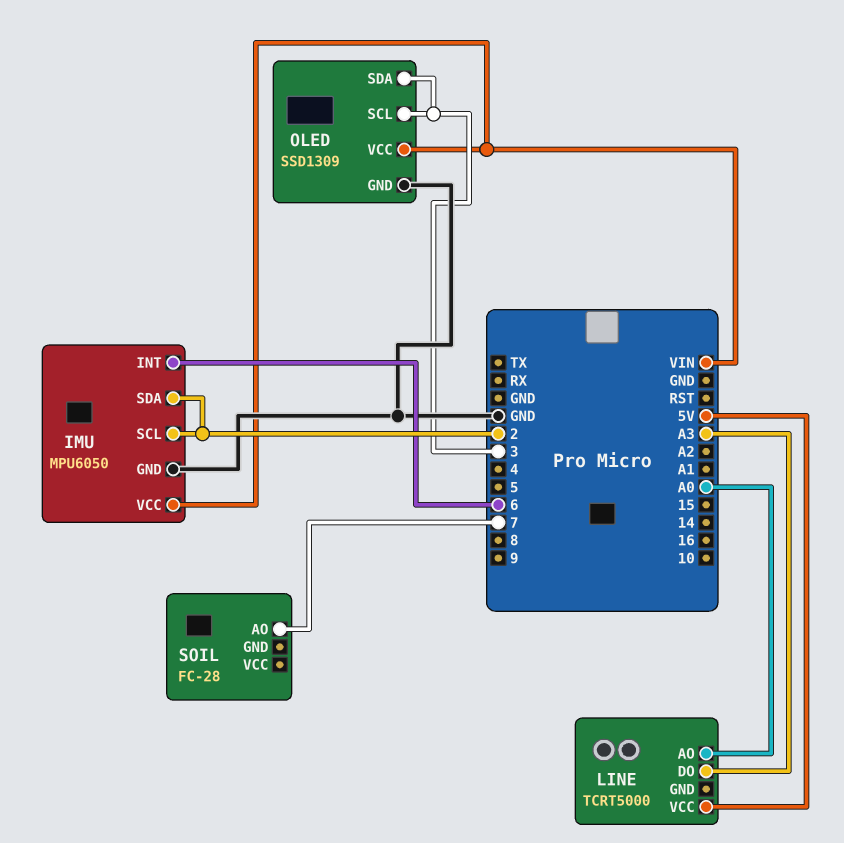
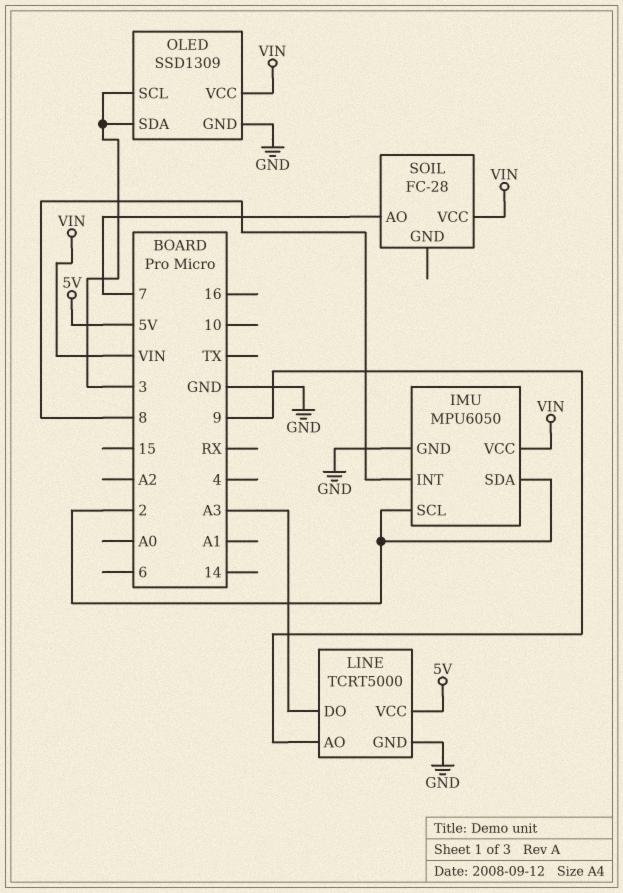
IMU pin INT: 6 -> 8
LINE pin AO: A0 -> 9
LINE pin GND: none -> GND
SOIL pin VCC: none -> VIN

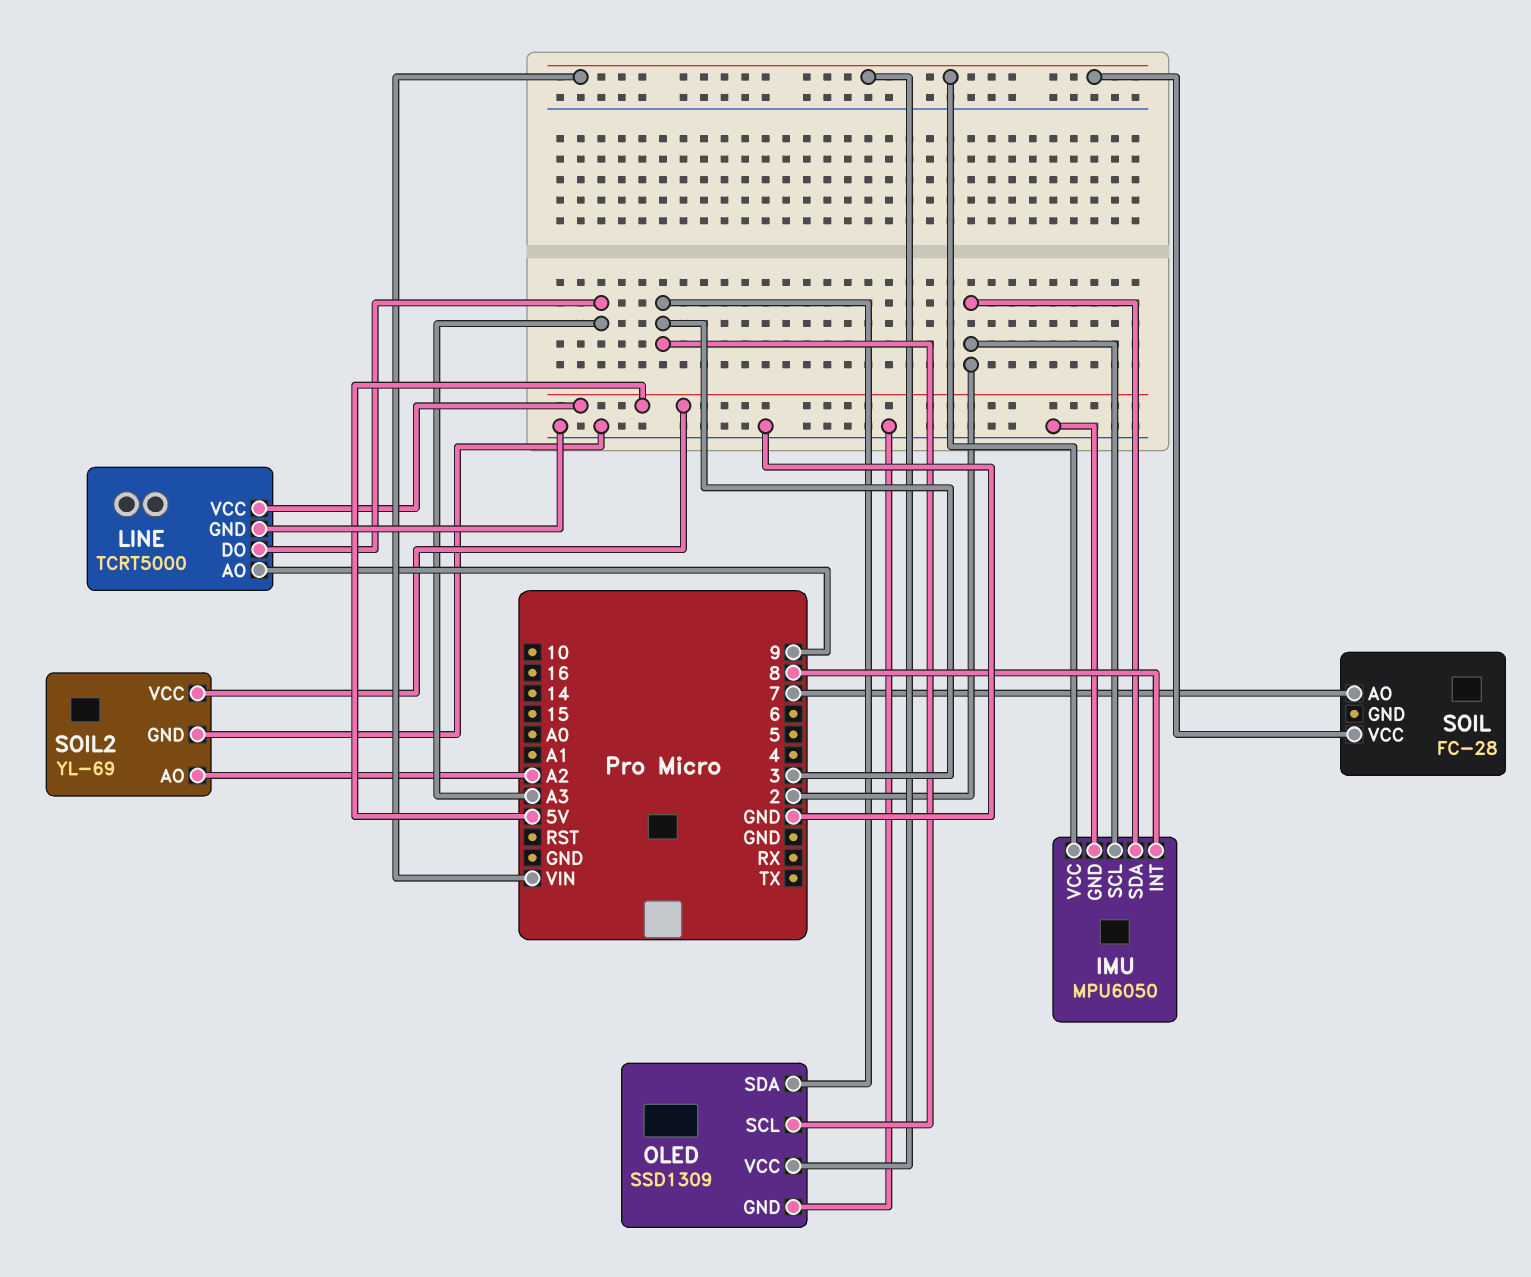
SOIL2: none -> YL-69
SOIL2 pin AO: none -> A2
SOIL2 pin GND: none -> GND
SOIL2 pin VCC: none -> 5V

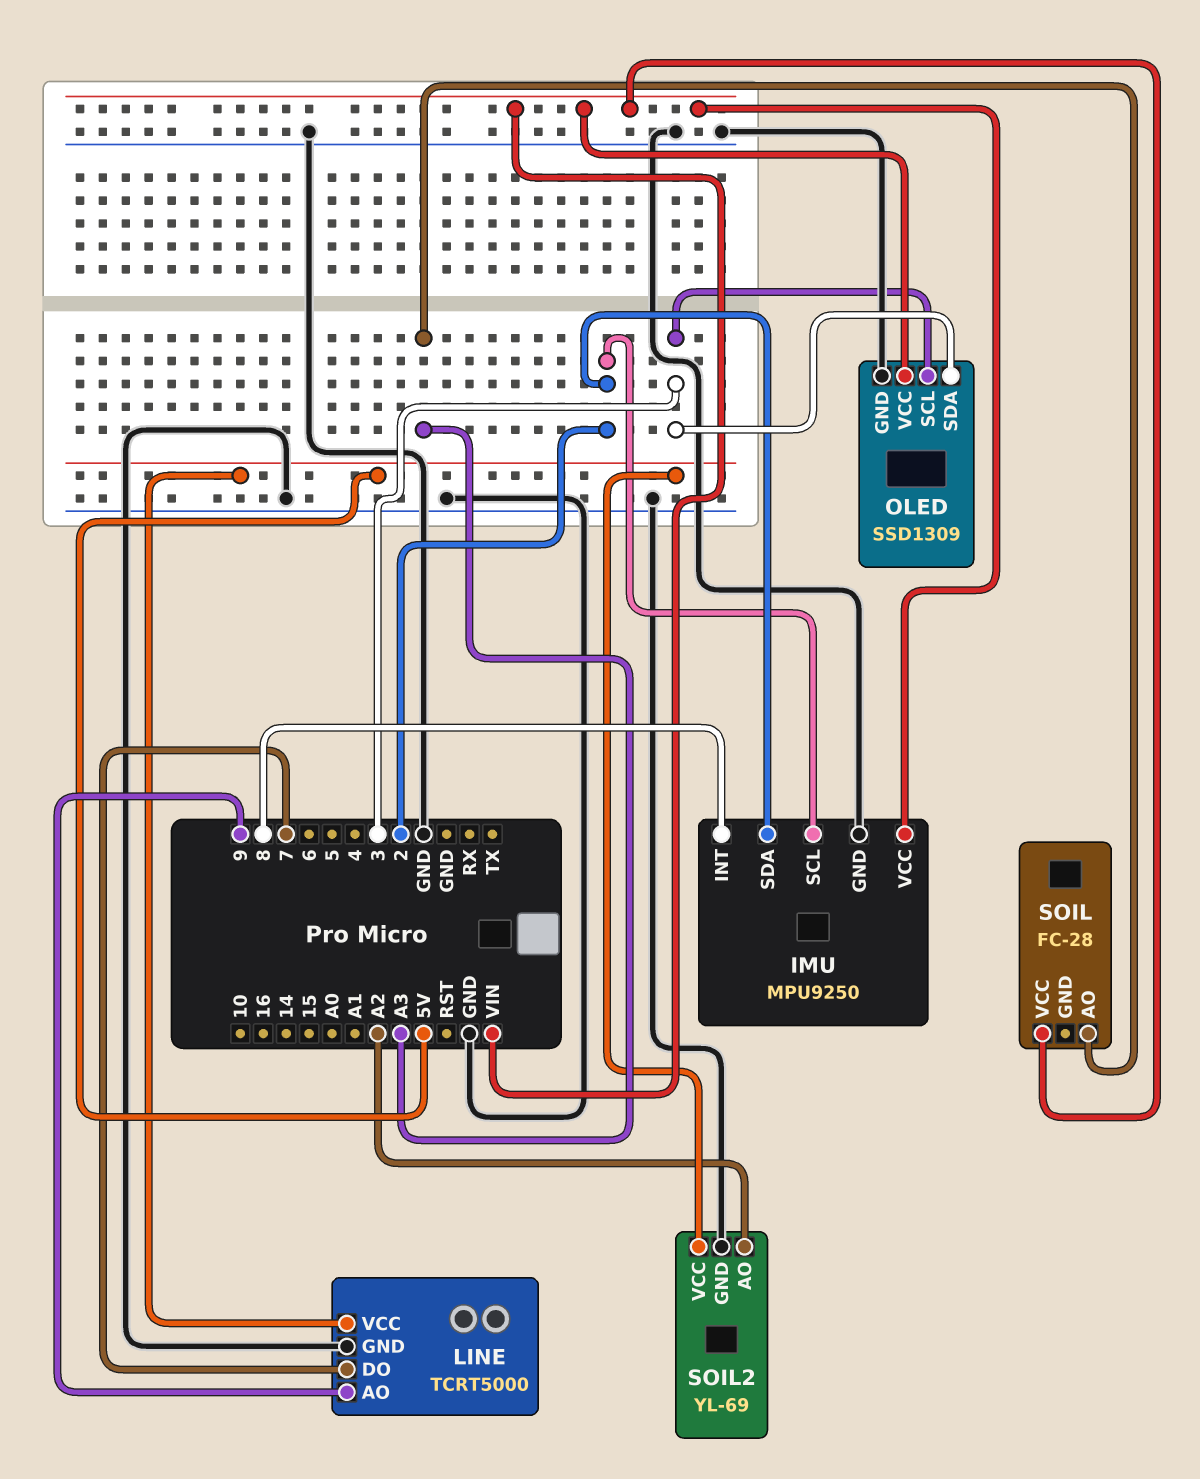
IMU: MPU6050 -> MPU9250
LINE pin DO: A3 -> 7
SOIL pin AO: 7 -> A3

